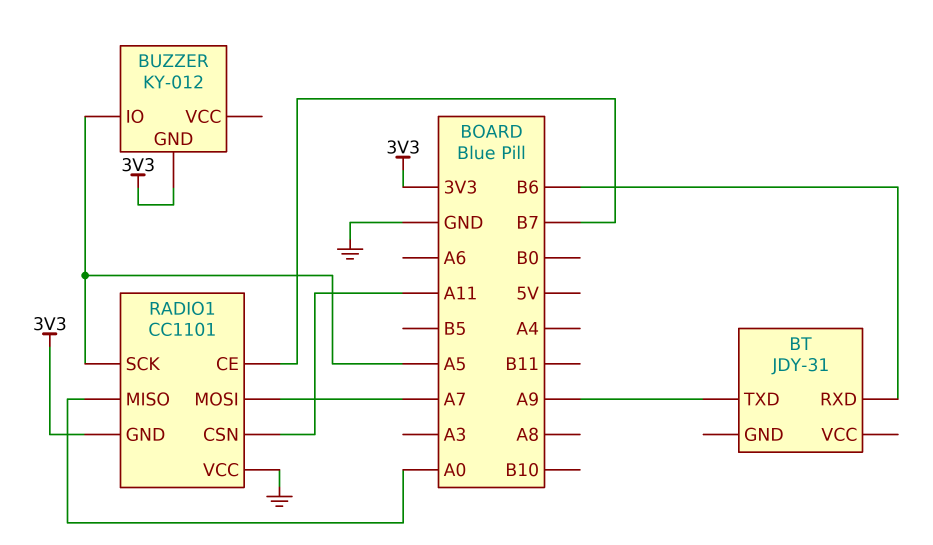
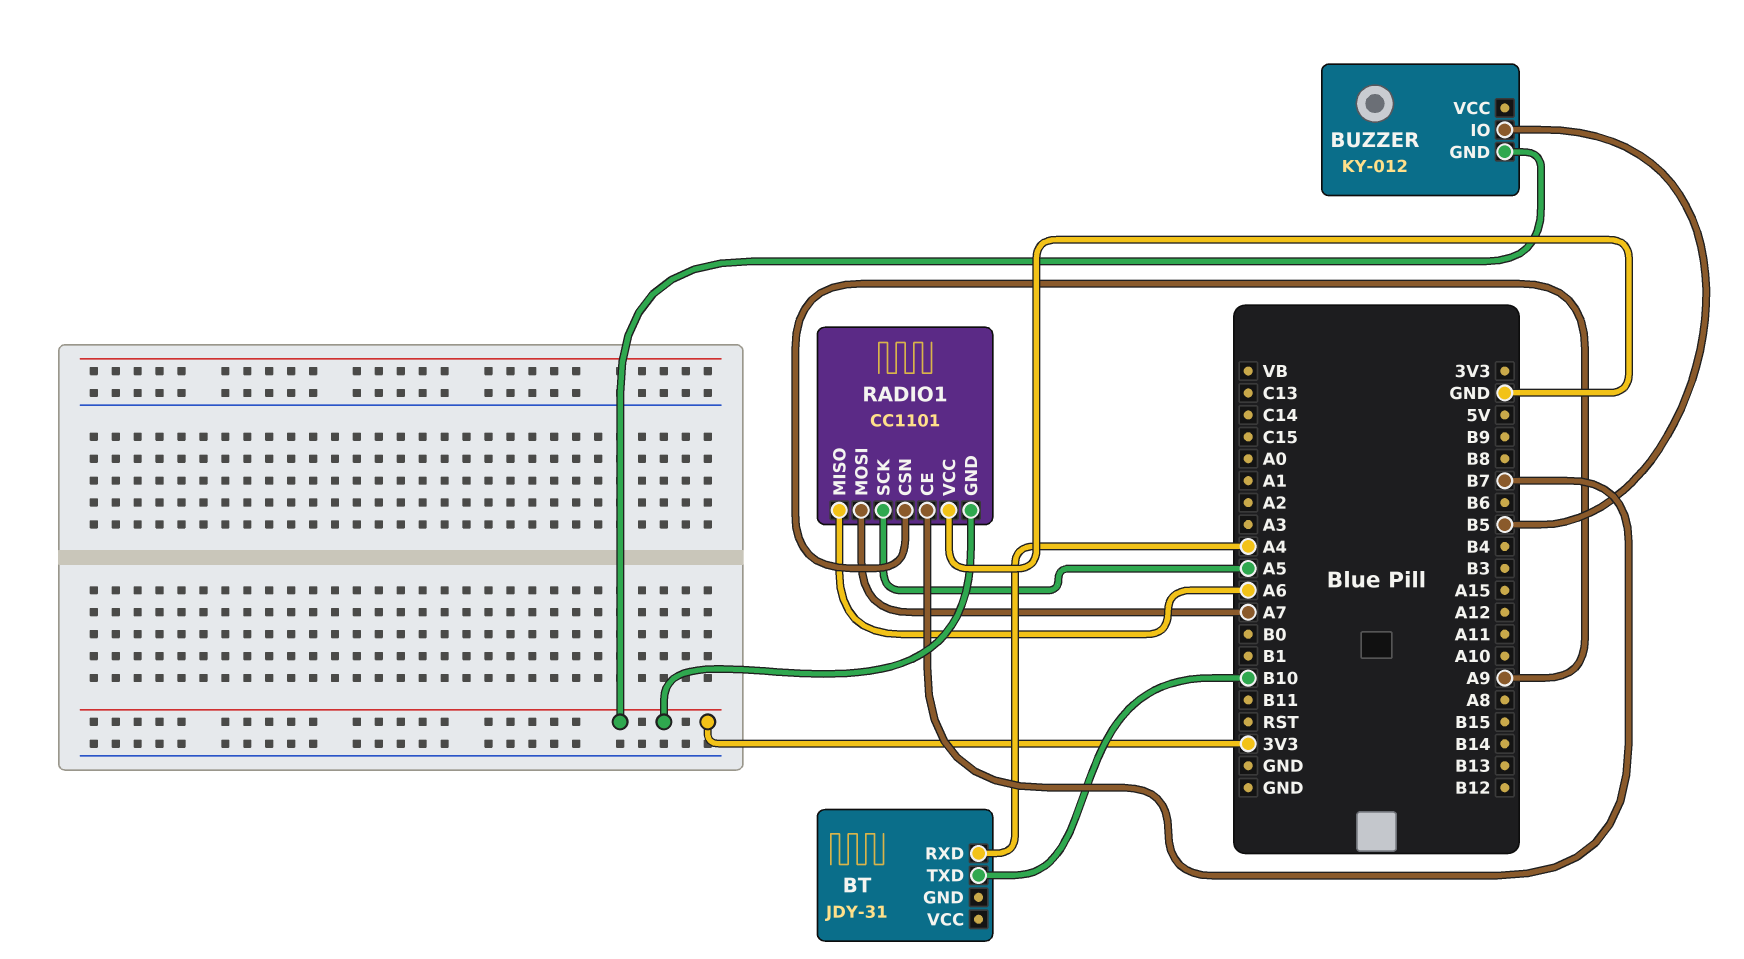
BT pin RXD: B6 -> A4
BT pin TXD: A9 -> B10
BUZZER pin IO: A5 -> B5
RADIO1 pin CSN: A11 -> A9
RADIO1 pin MISO: A0 -> A6

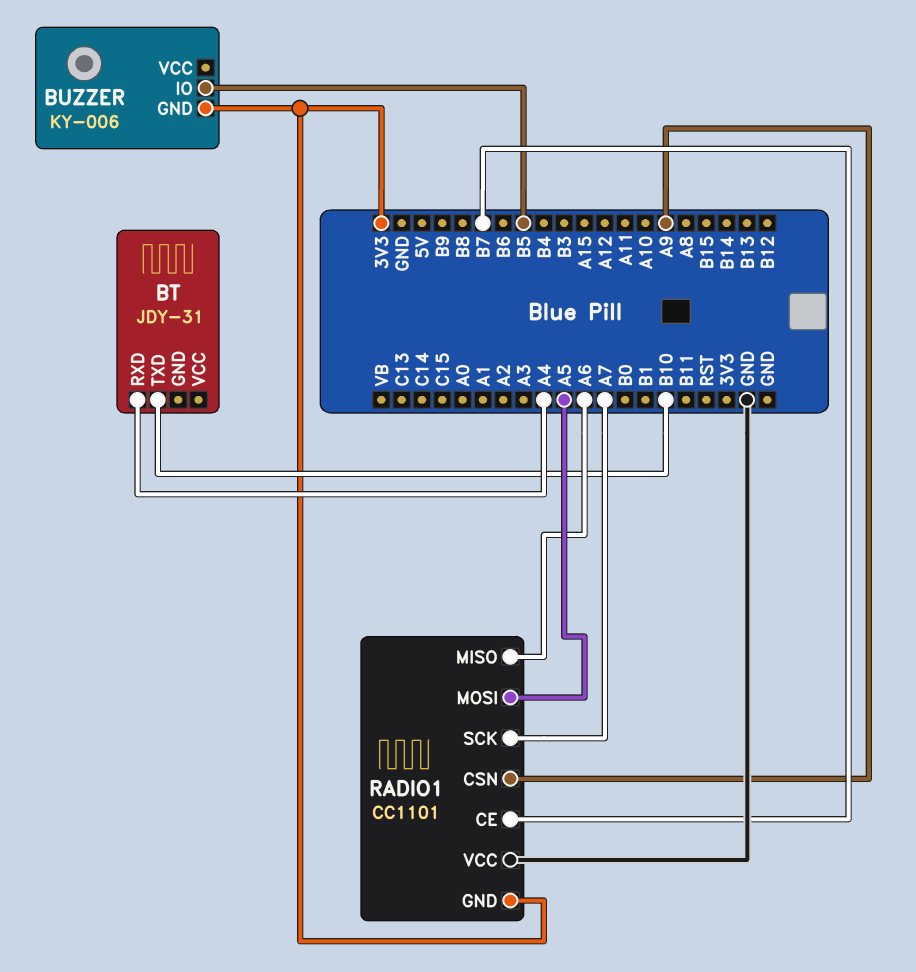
BUZZER: KY-012 -> KY-006
RADIO1 pin MOSI: A7 -> A5
RADIO1 pin SCK: A5 -> A7

